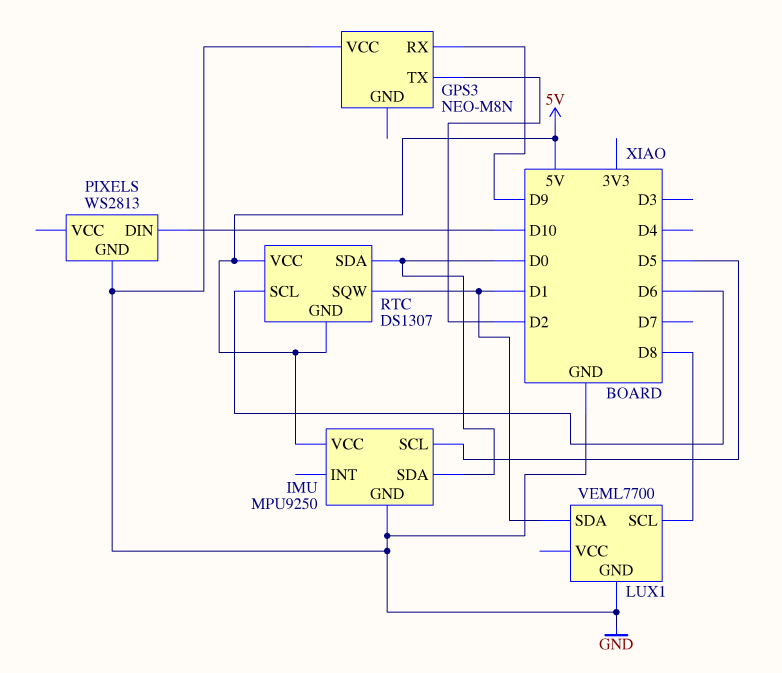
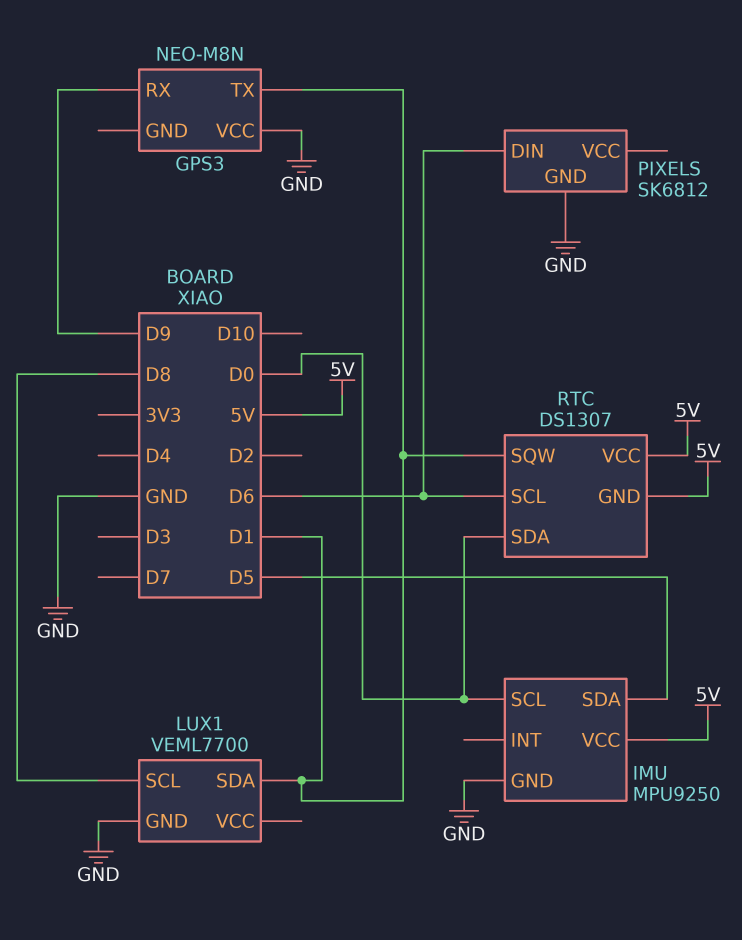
GPS3 pin TX: D2 -> D1
IMU pin SCL: D5 -> D0
IMU pin SDA: D0 -> D5
PIXELS: WS2813 -> SK6812
PIXELS pin DIN: D10 -> D6

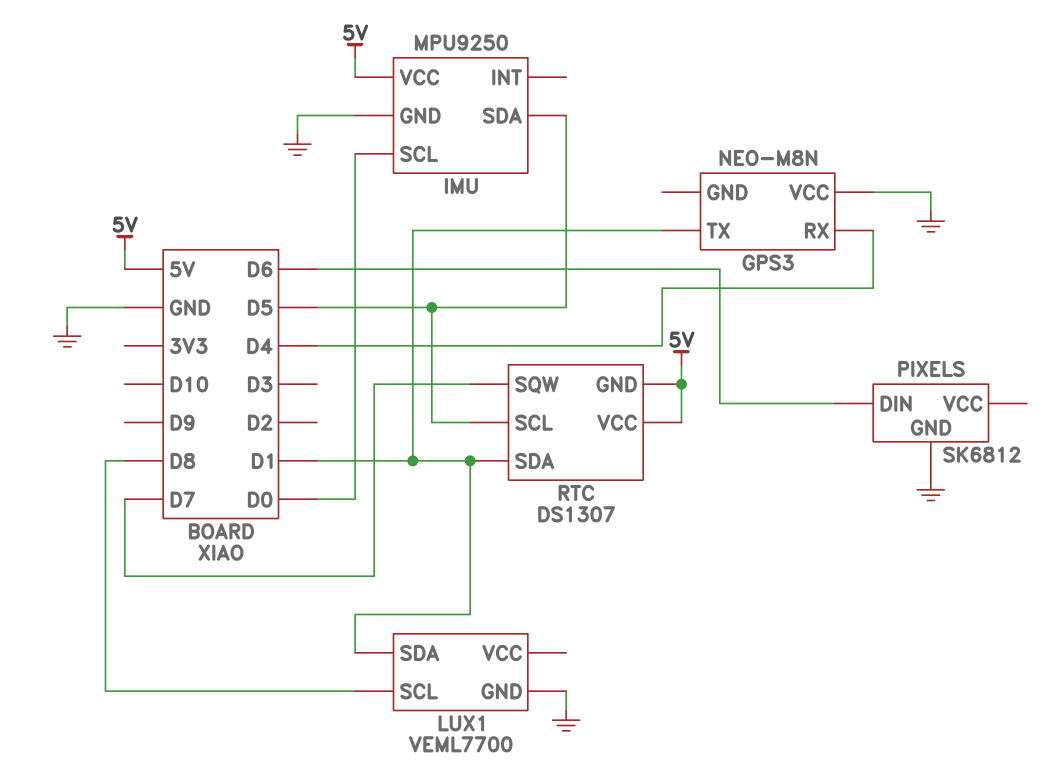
GPS3 pin RX: D9 -> D4
RTC pin SCL: D6 -> D5
RTC pin SDA: D0 -> D1
RTC pin SQW: D1 -> D7

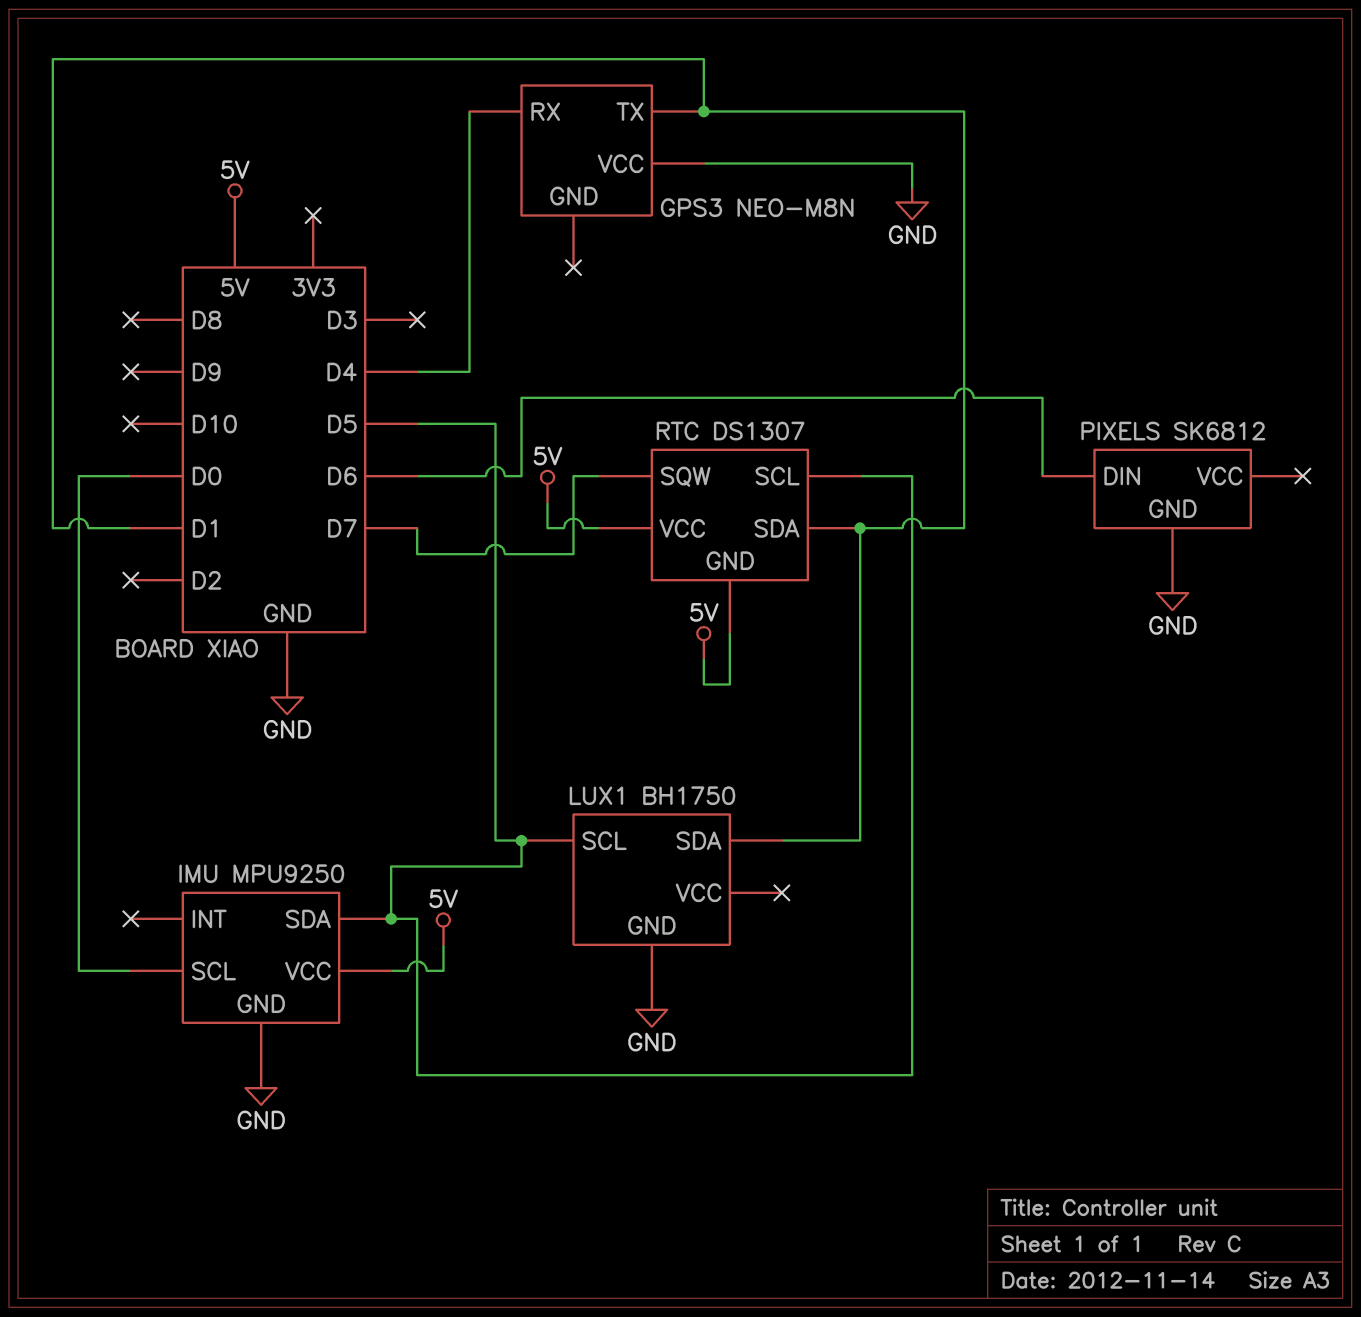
LUX1: VEML7700 -> BH1750
LUX1 pin SCL: D8 -> D5

